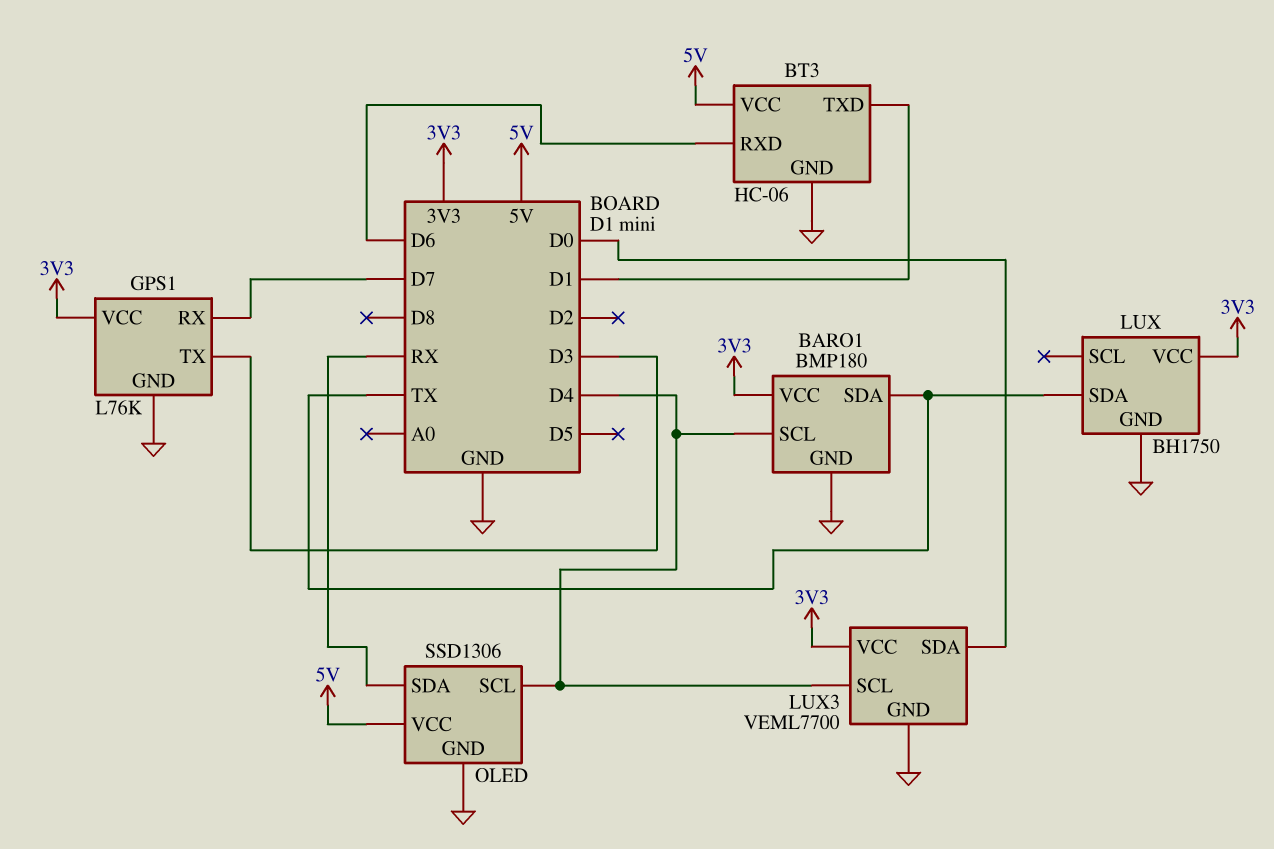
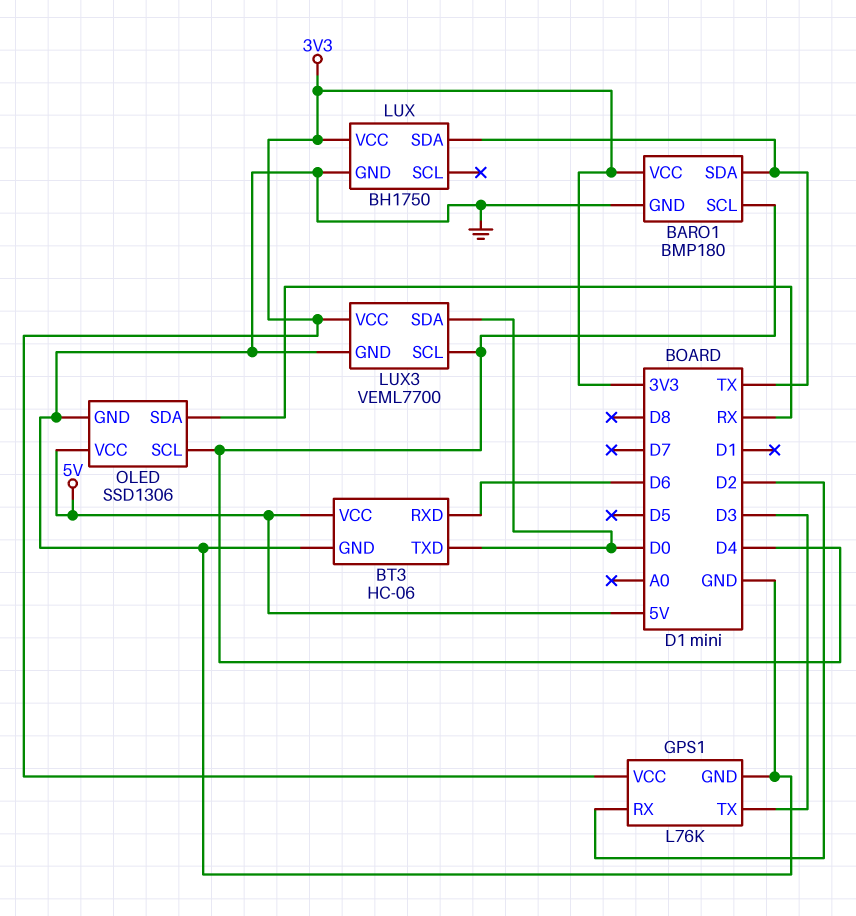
BT3 pin TXD: D1 -> D0
GPS1 pin RX: D7 -> D2

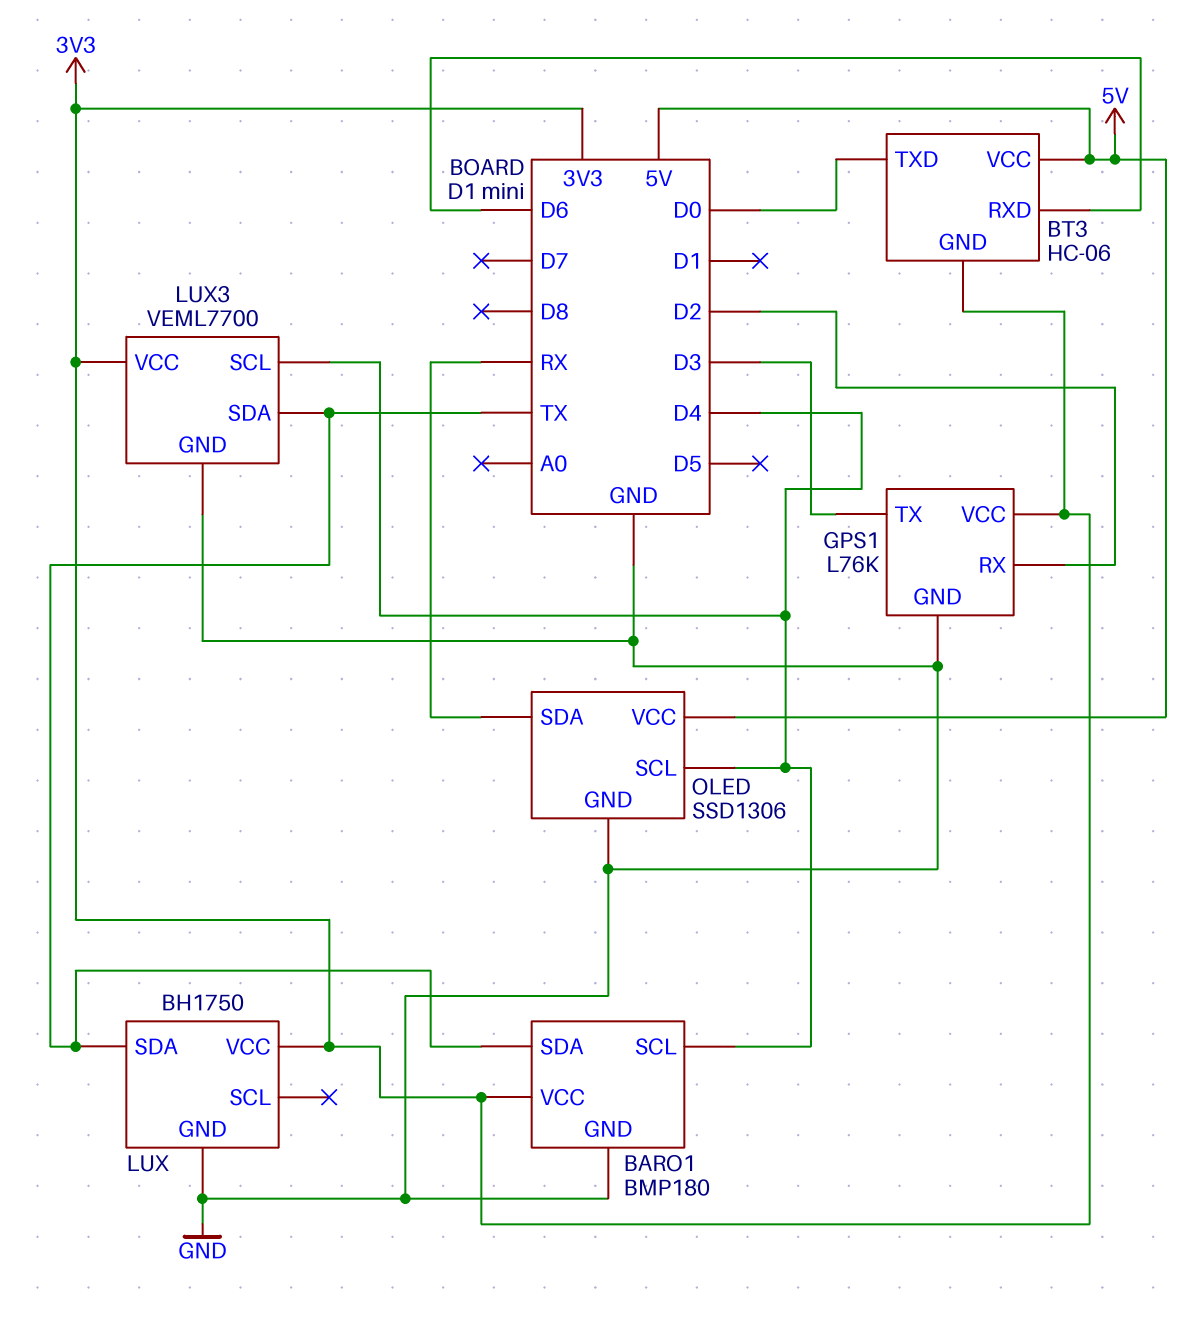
BT3 pin GND: GND -> 3V3
LUX3 pin SDA: D0 -> TX

